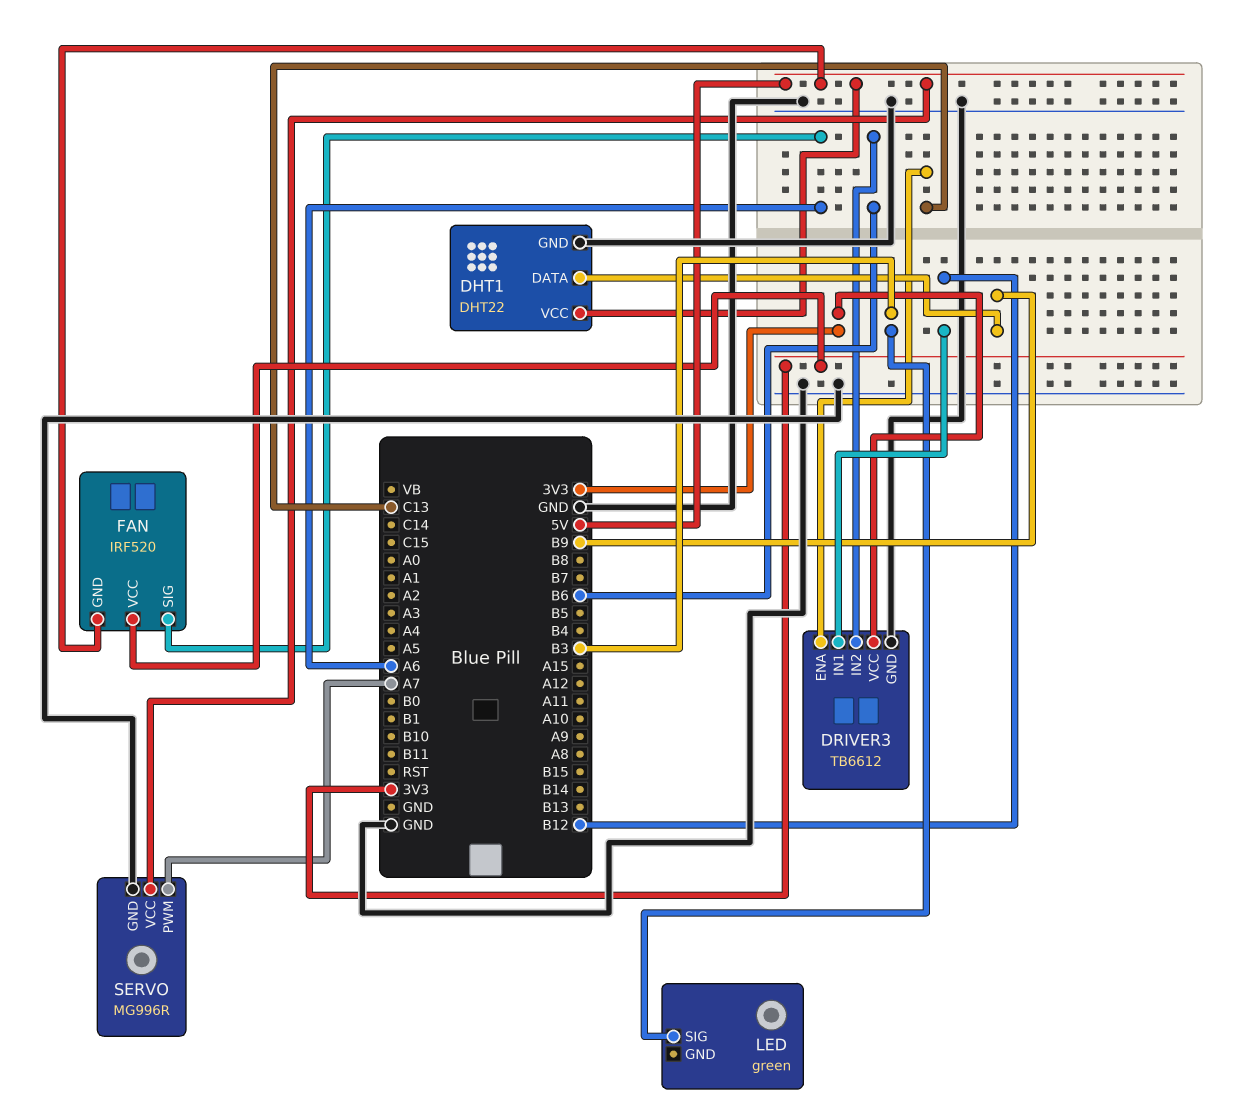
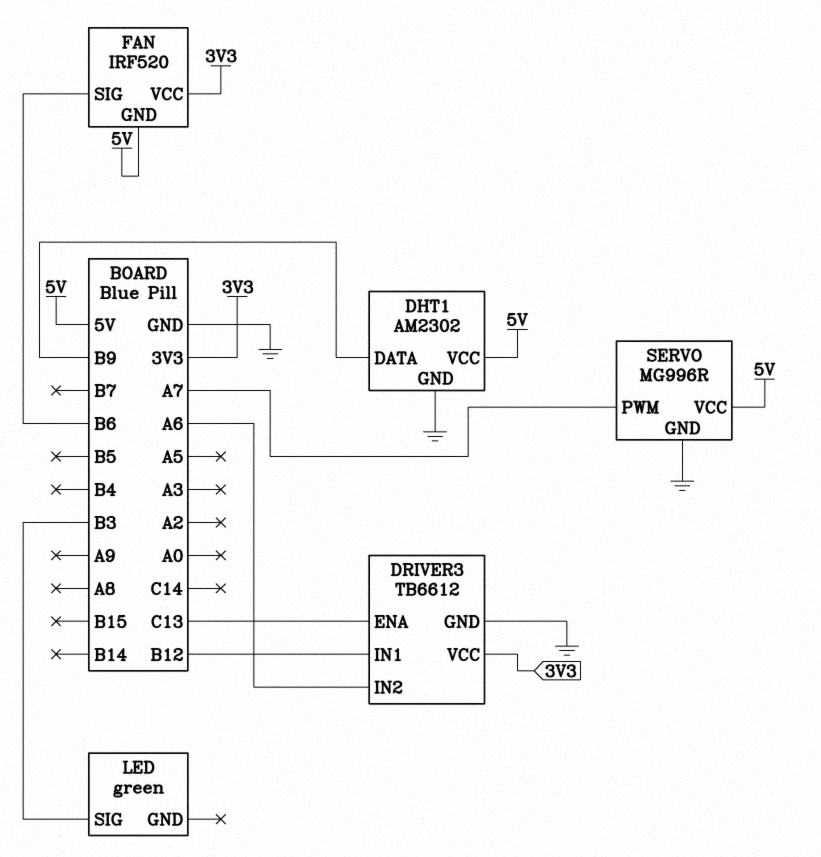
DHT1: DHT22 -> AM2302
DRIVER3 pin IN2: B6 -> A6
FAN pin SIG: A6 -> B6

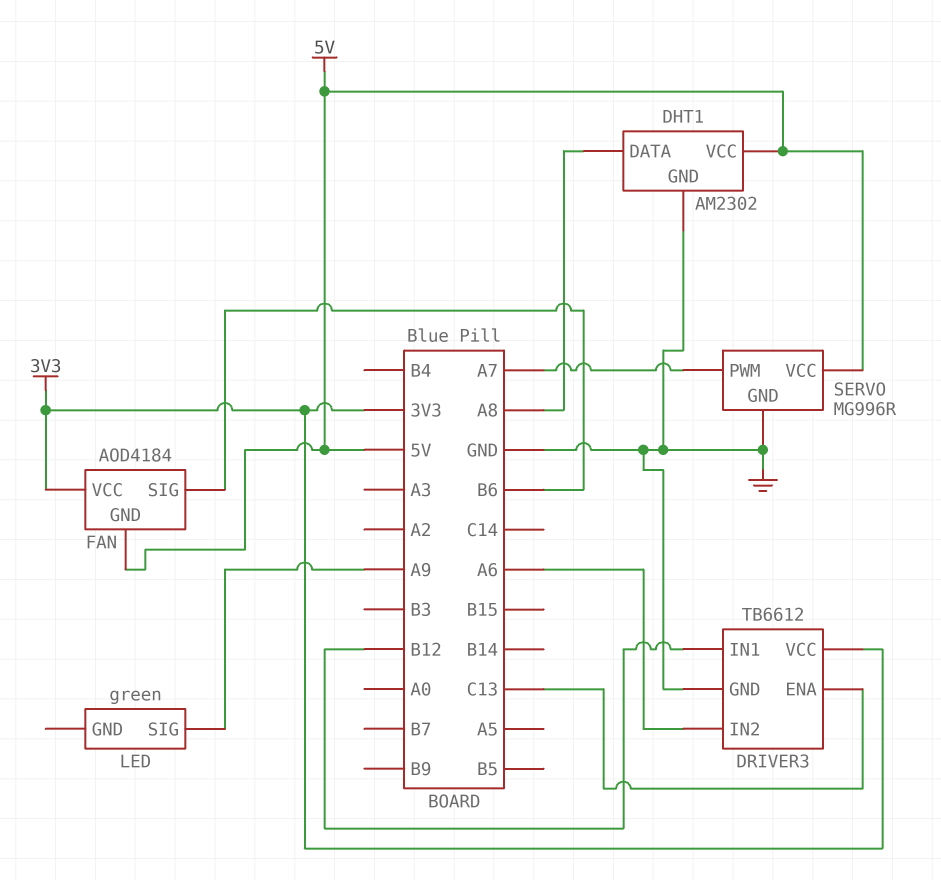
DHT1 pin DATA: B9 -> A8
FAN: IRF520 -> AOD4184
LED pin SIG: B3 -> A9

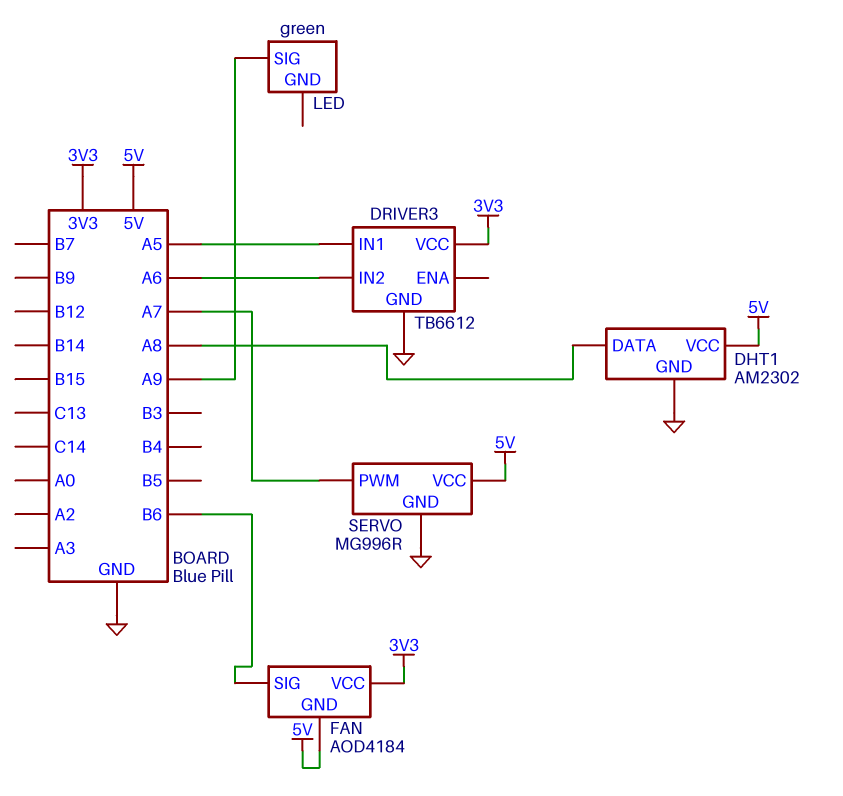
DRIVER3 pin ENA: C13 -> none
DRIVER3 pin IN1: B12 -> A5

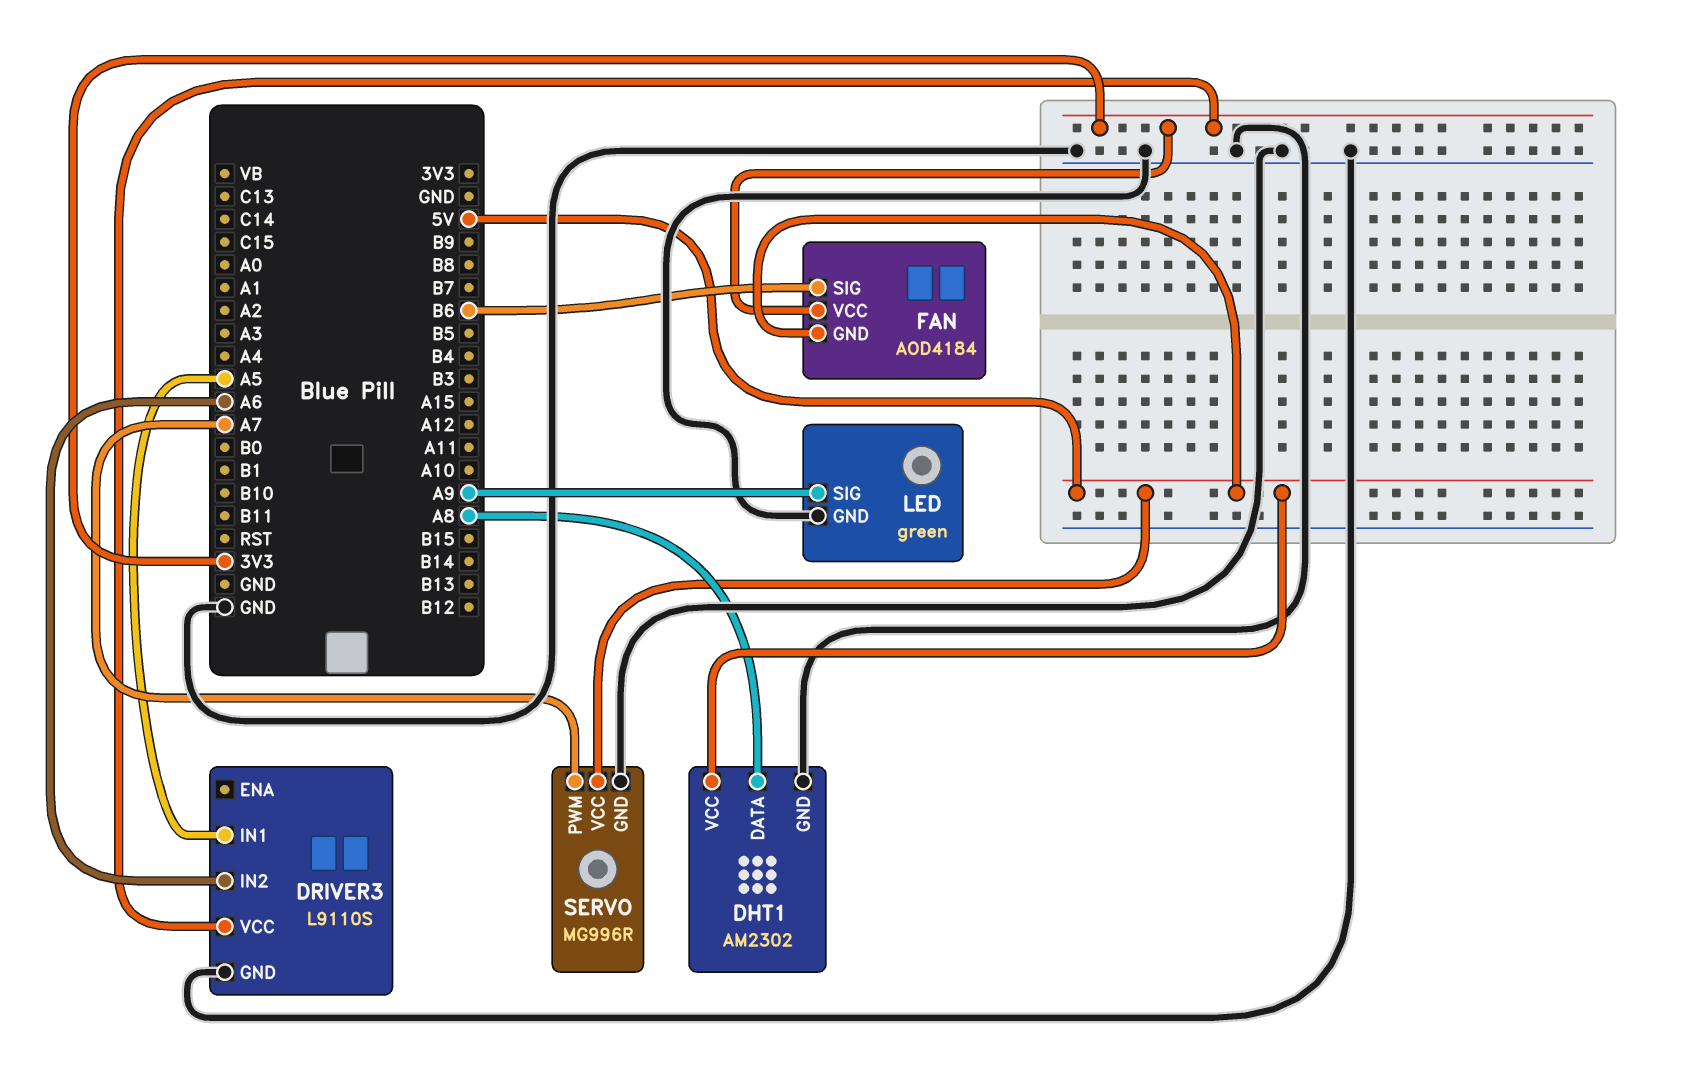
DRIVER3: TB6612 -> L9110S
LED pin GND: none -> GND

